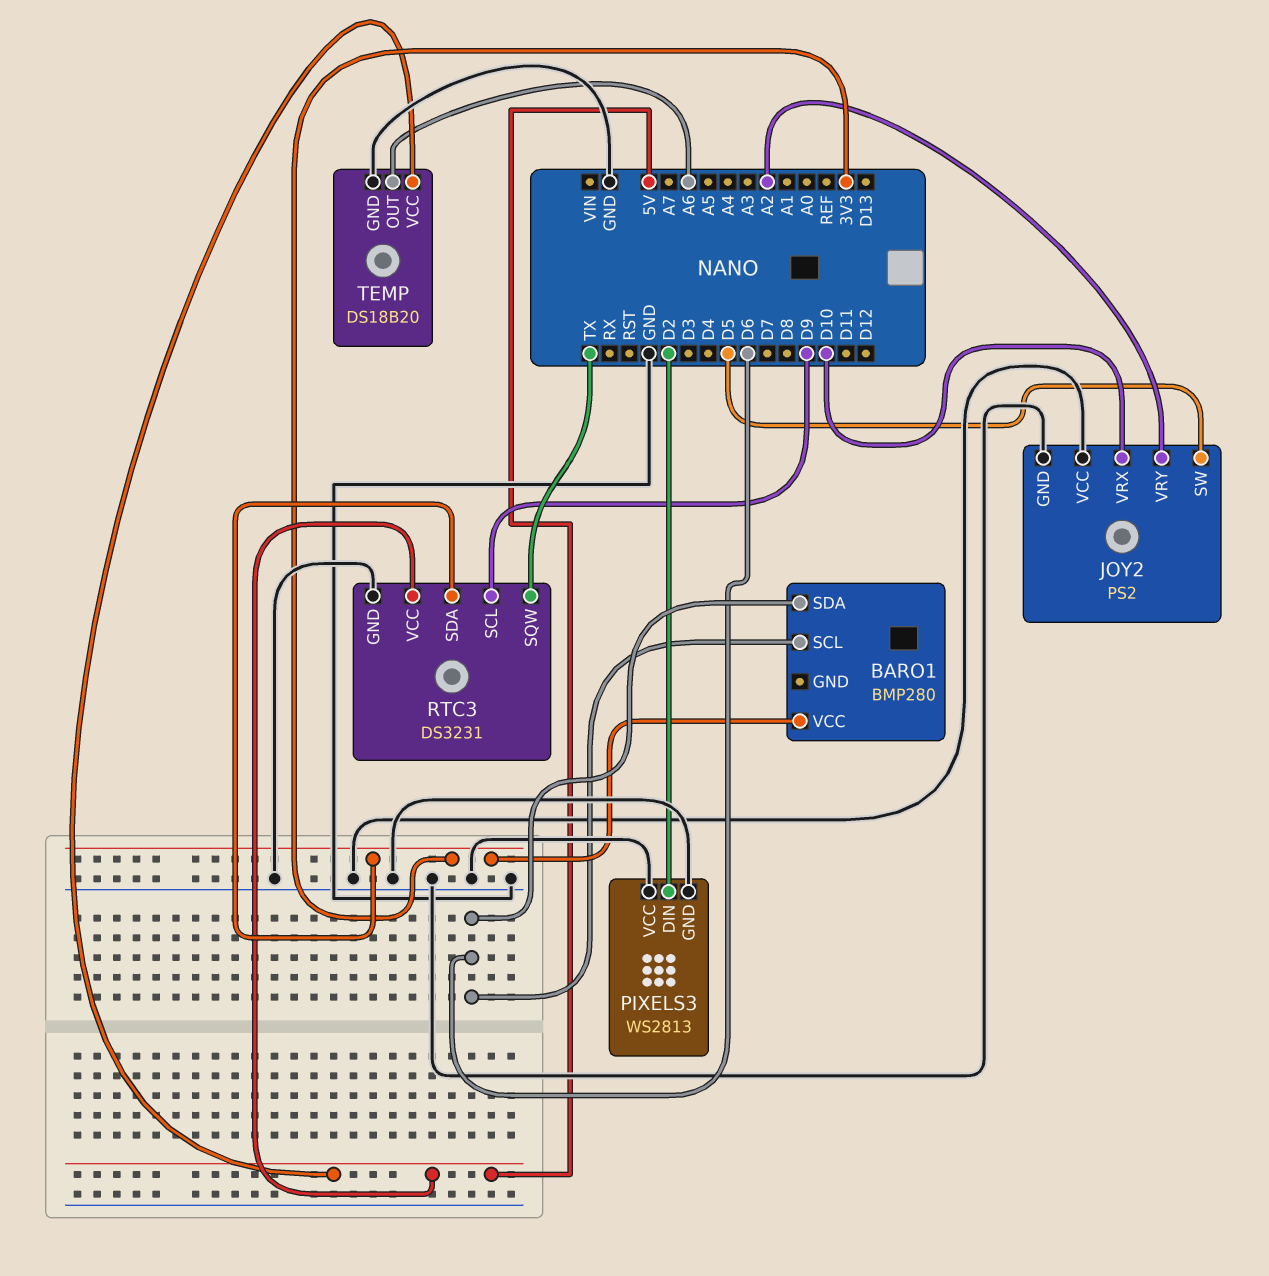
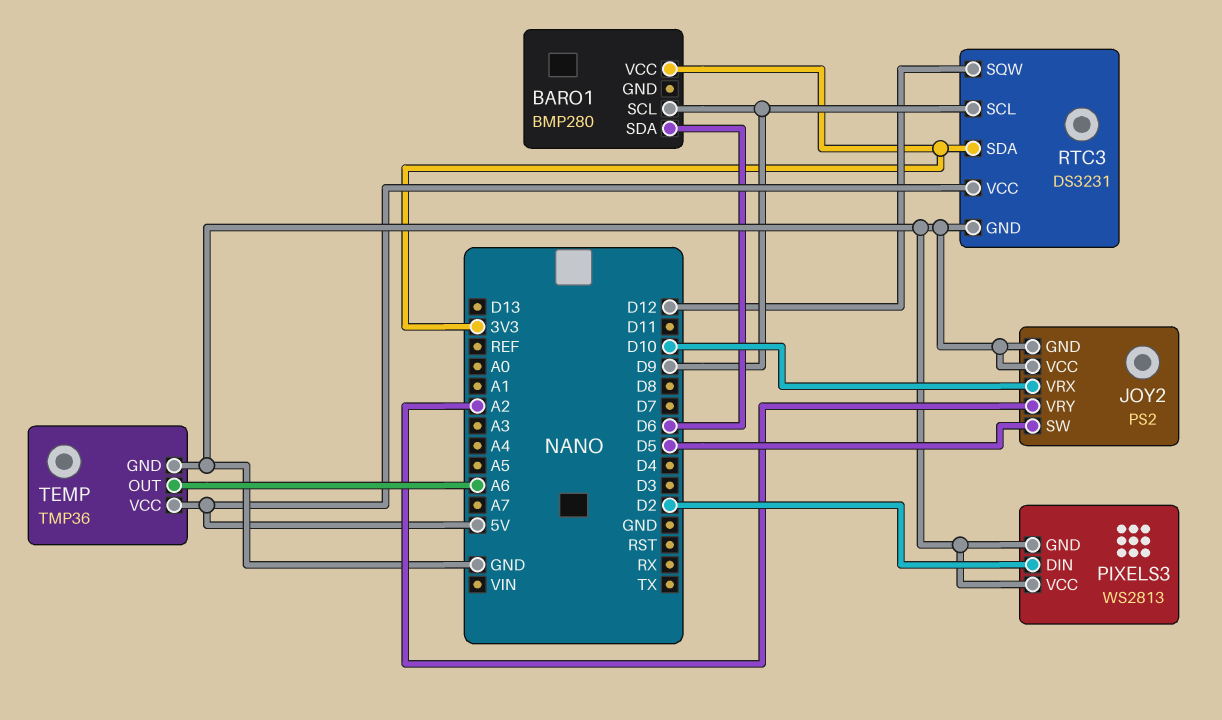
BARO1 pin SCL: D6 -> D9
RTC3 pin SQW: TX -> D12
TEMP: DS18B20 -> TMP36

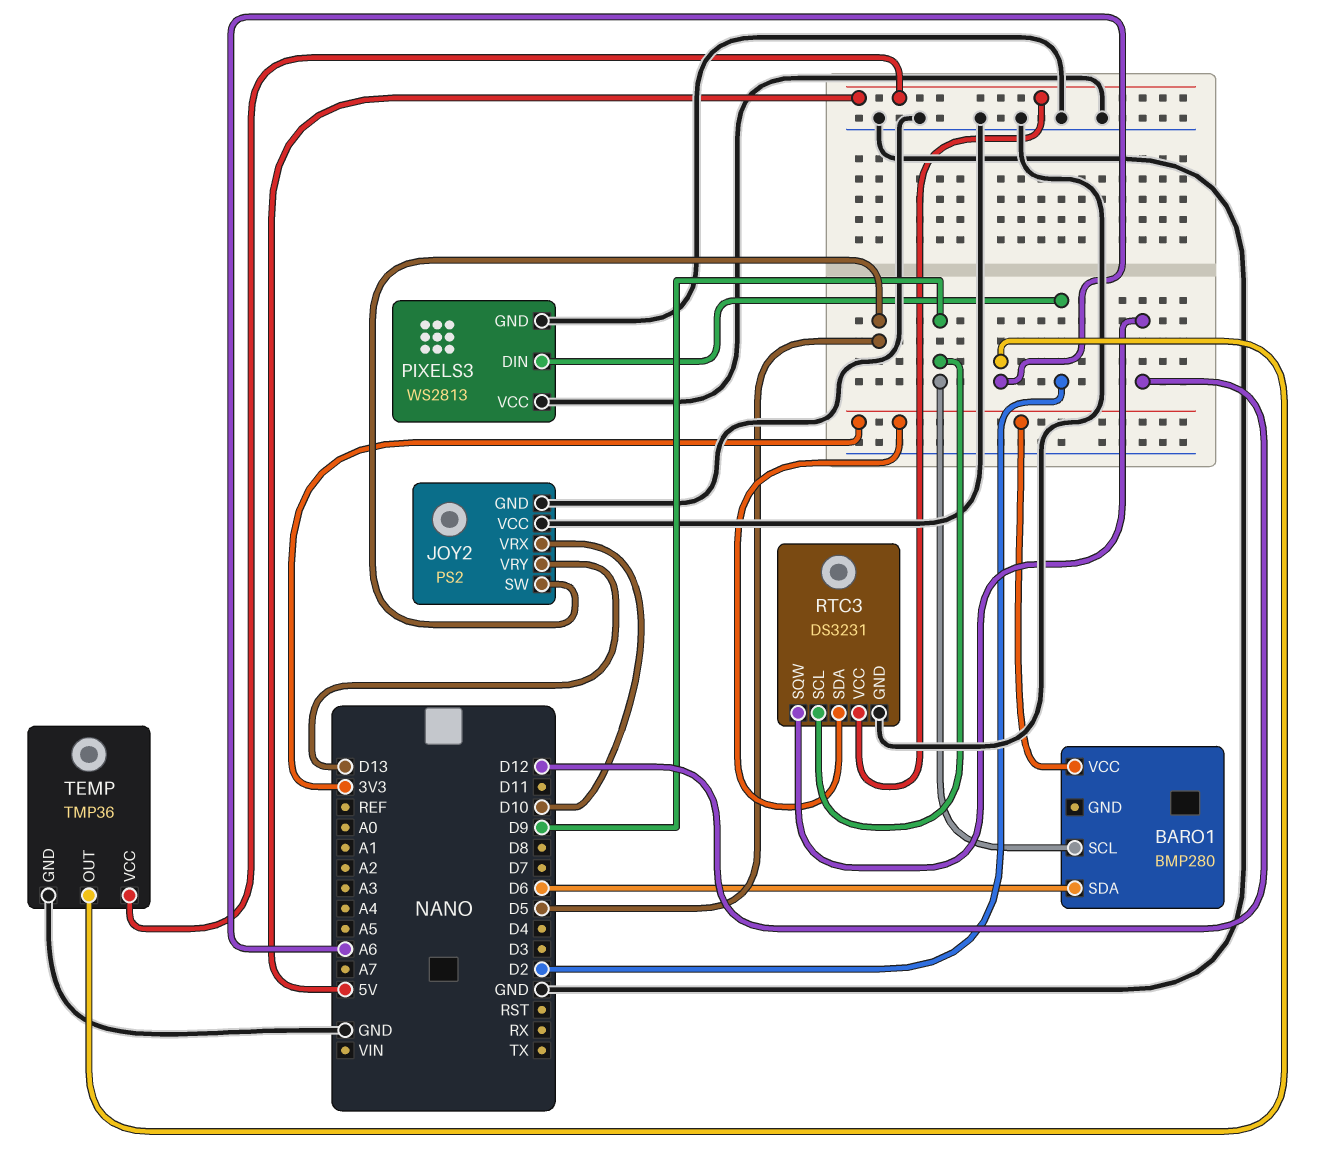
JOY2 pin VRY: A2 -> D13

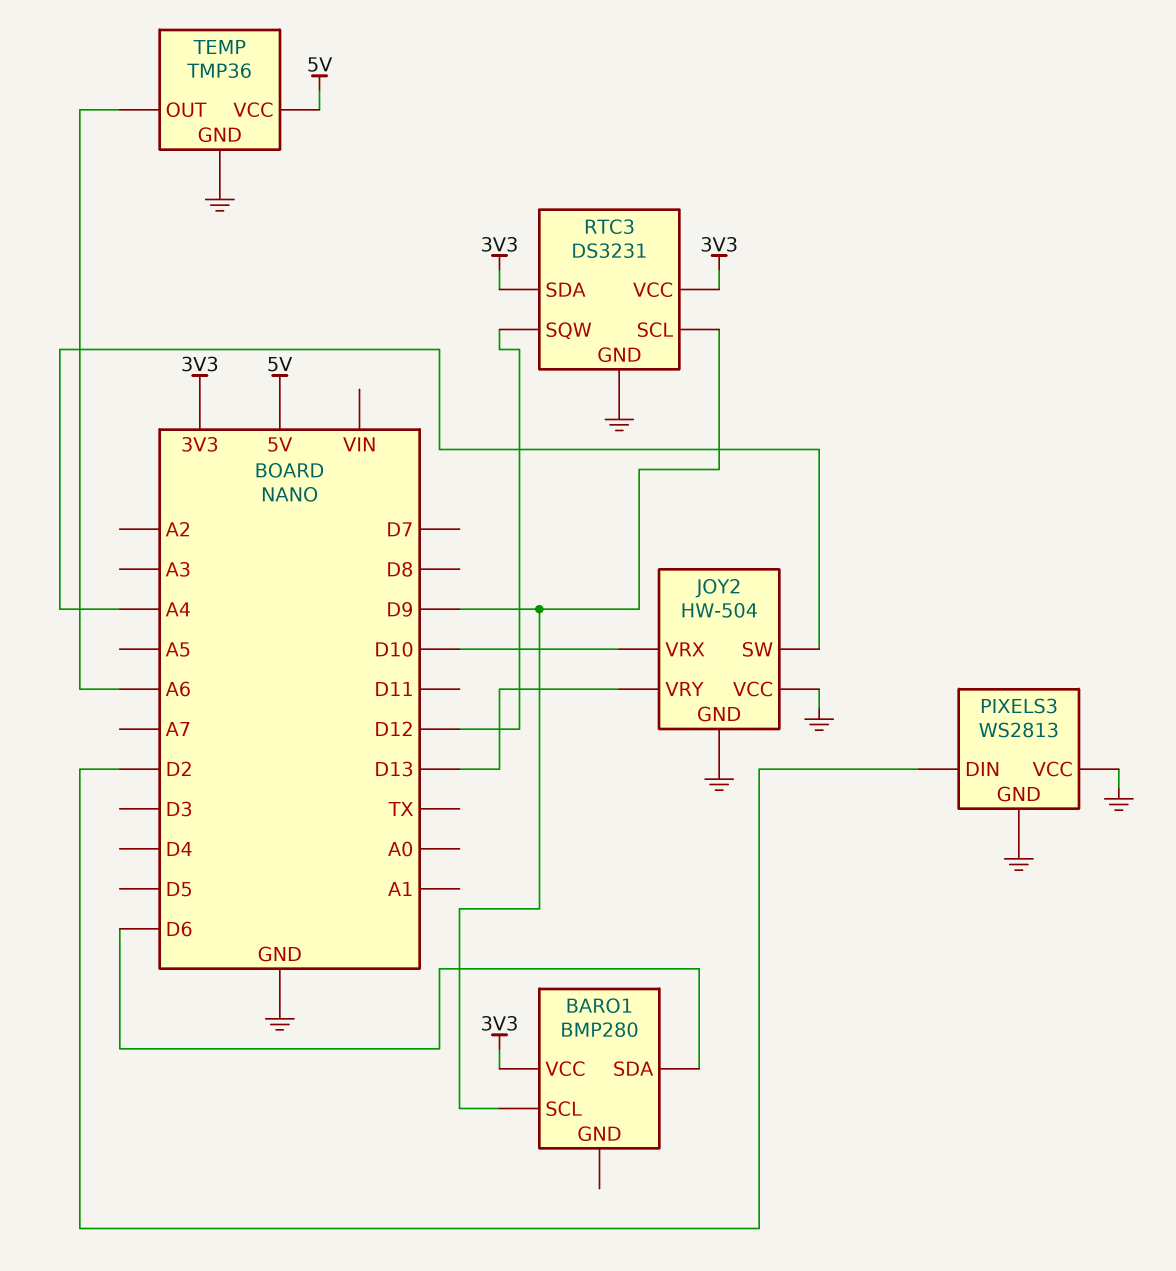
JOY2: PS2 -> HW-504
JOY2 pin SW: D5 -> A4
RTC3 pin VCC: 5V -> 3V3

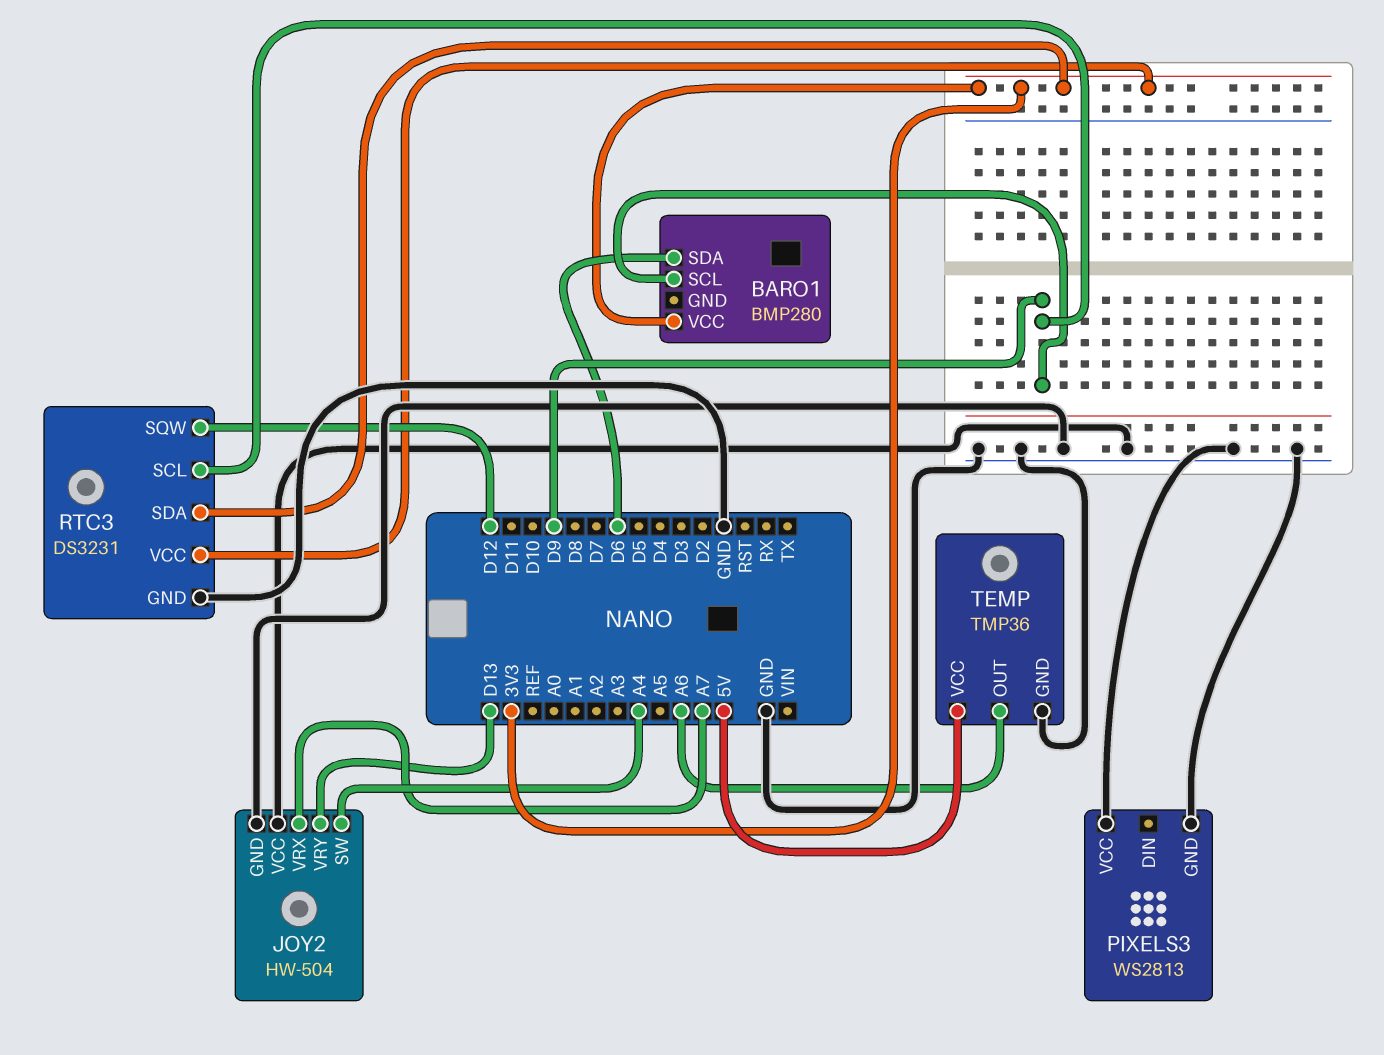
JOY2 pin VRX: D10 -> A7
PIXELS3 pin DIN: D2 -> none

